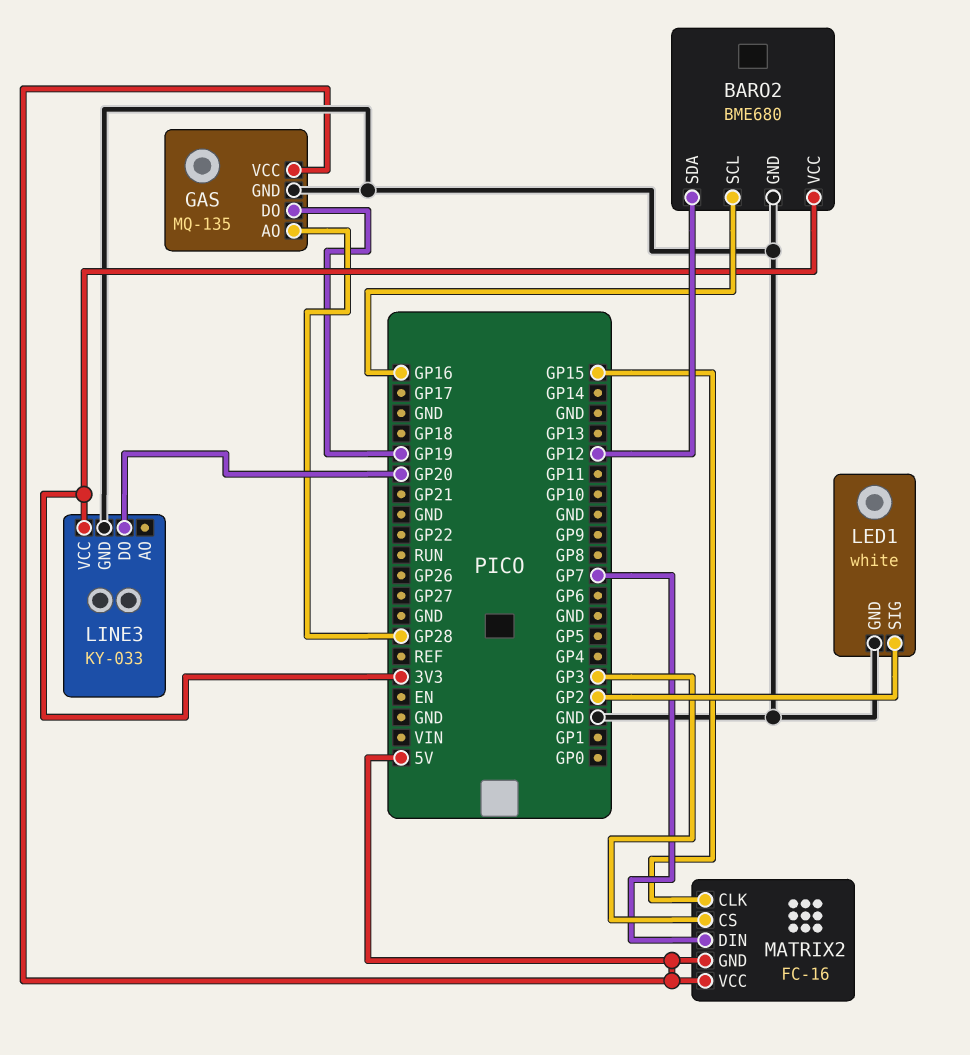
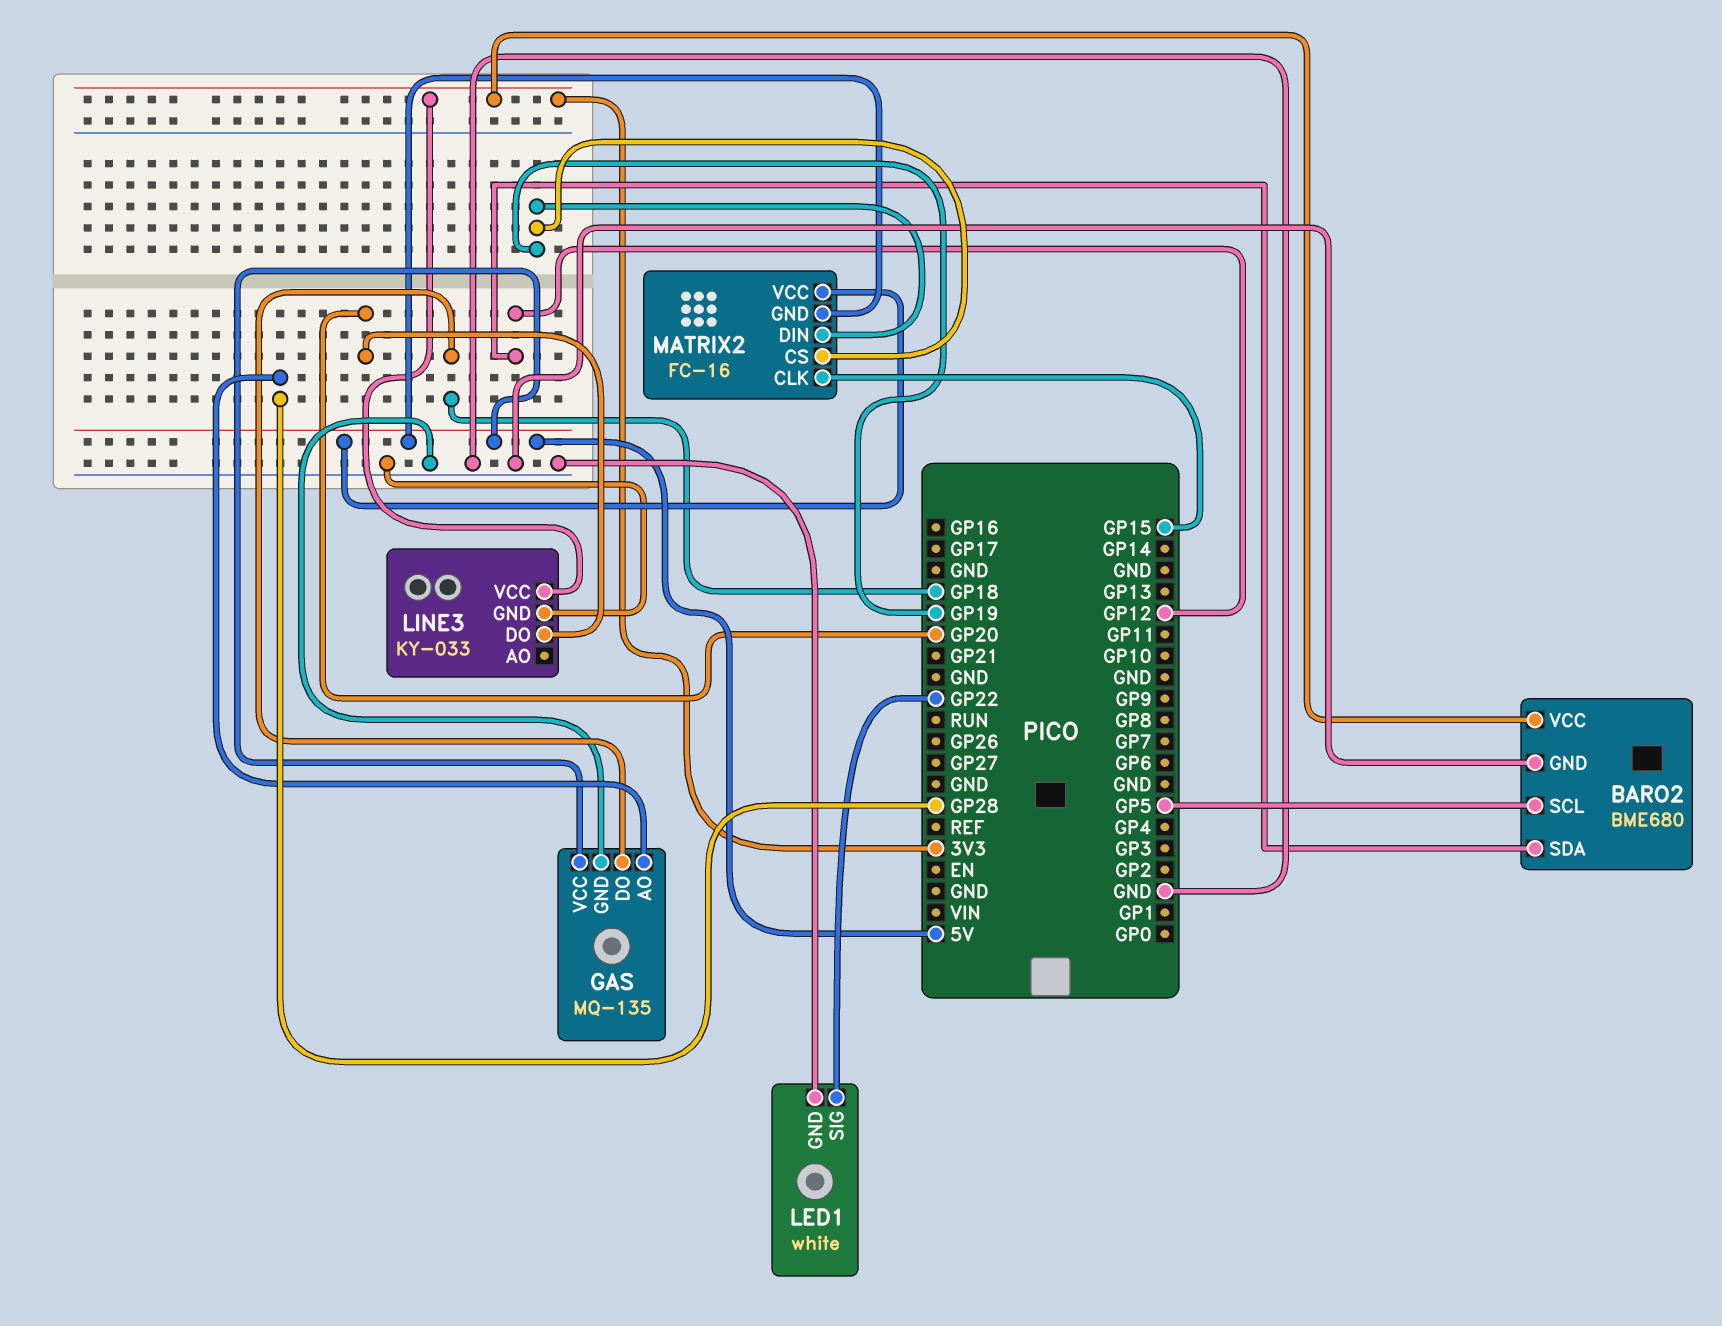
BARO2 pin SCL: GP16 -> GP5
GAS pin DO: GP19 -> GP18
LED1 pin SIG: GP2 -> GP22
MATRIX2 pin CS: GP3 -> GP19
MATRIX2 pin DIN: GP7 -> GP19

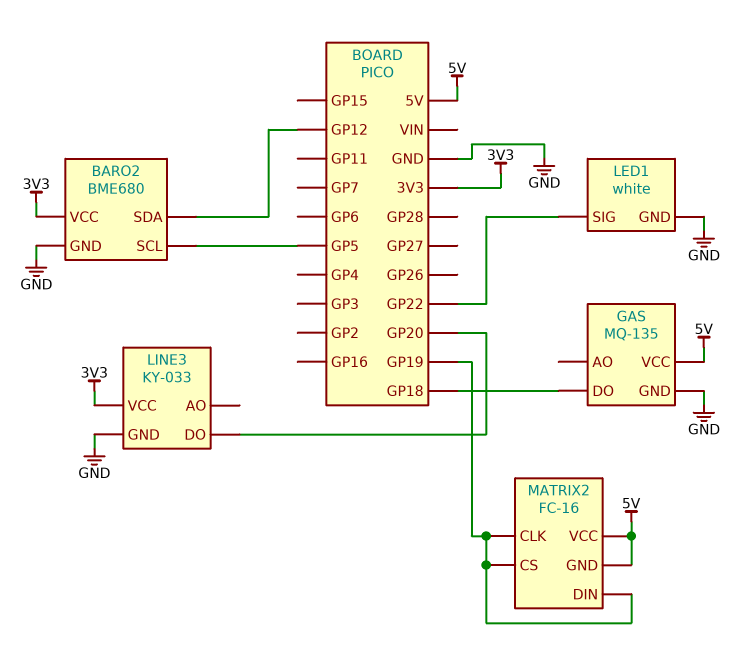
GAS pin AO: GP28 -> none
MATRIX2 pin CLK: GP15 -> GP19

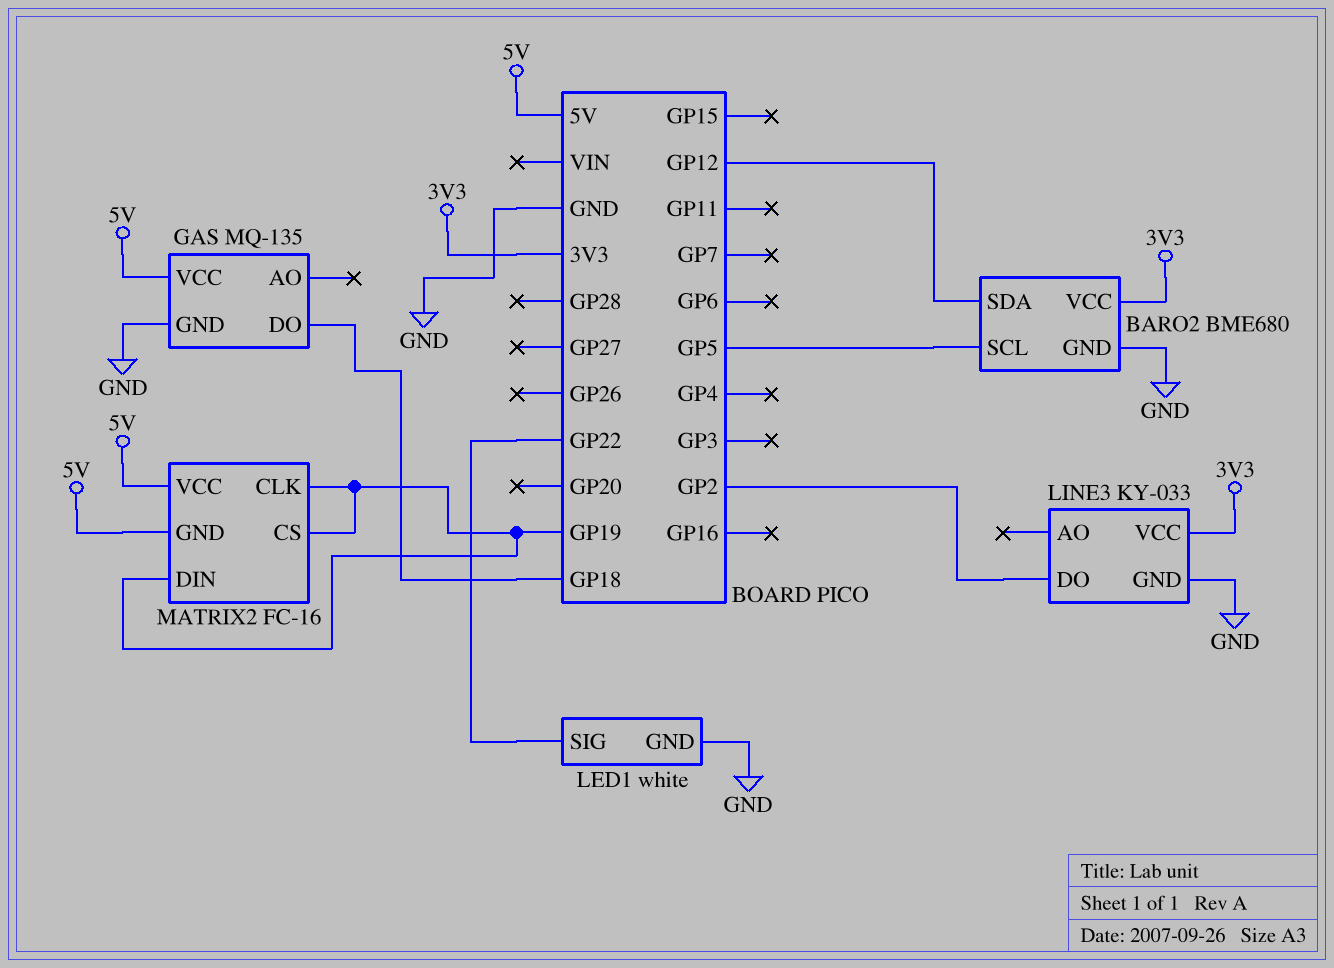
LINE3 pin DO: GP20 -> GP2

